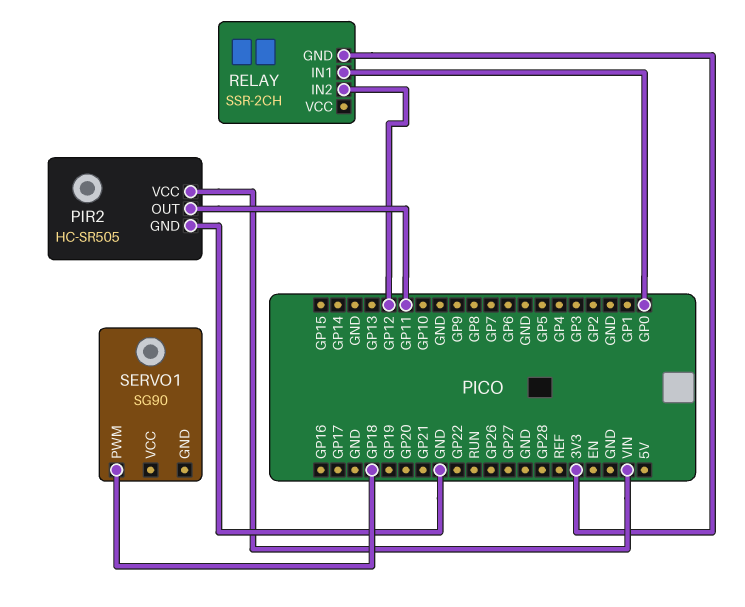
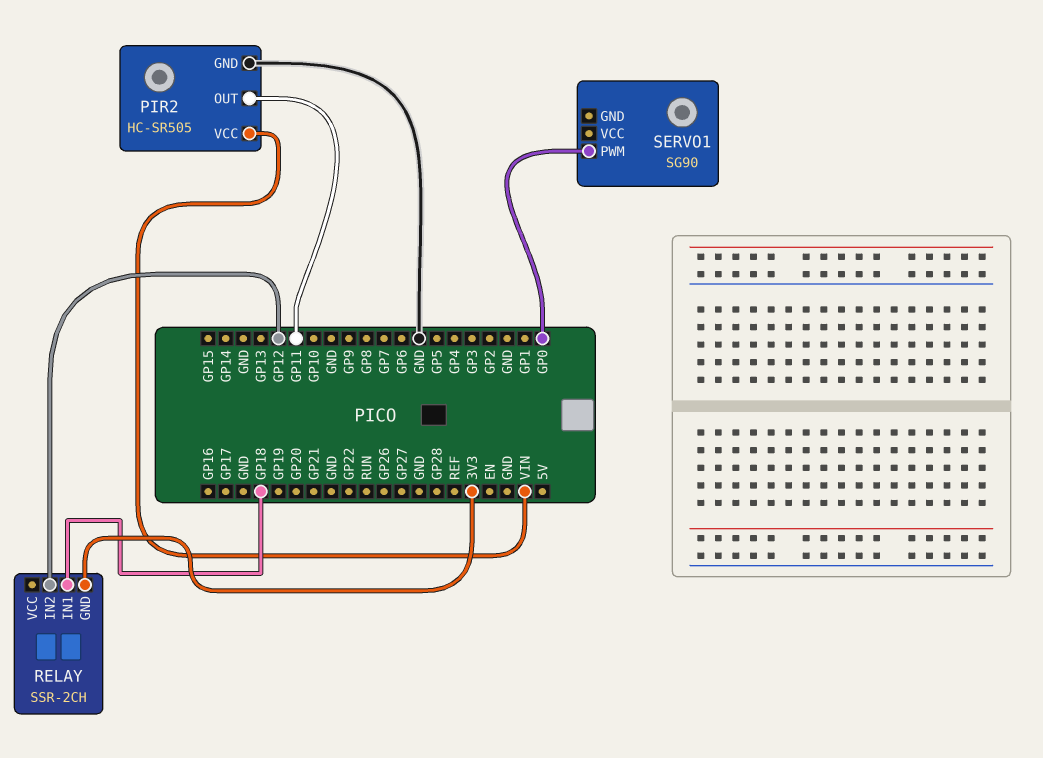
RELAY pin IN1: GP0 -> GP18
SERVO1 pin PWM: GP18 -> GP0

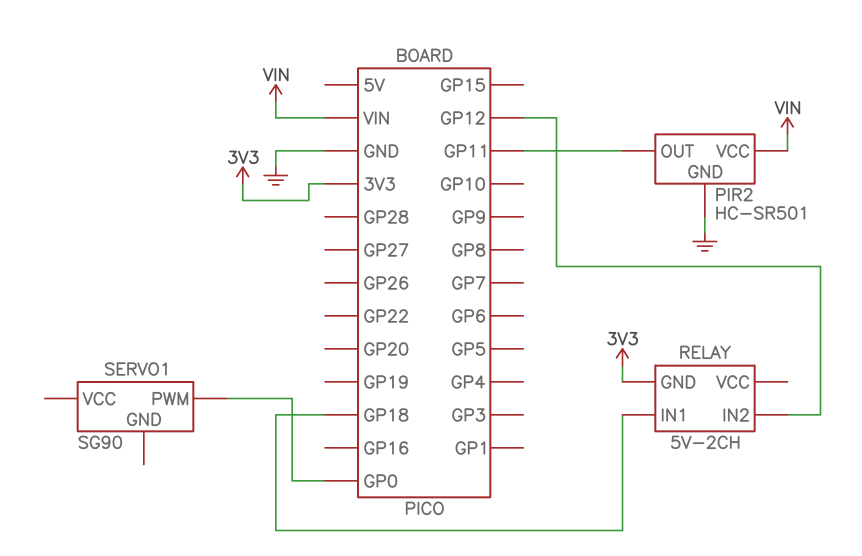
PIR2: HC-SR505 -> HC-SR501
RELAY: SSR-2CH -> 5V-2CH

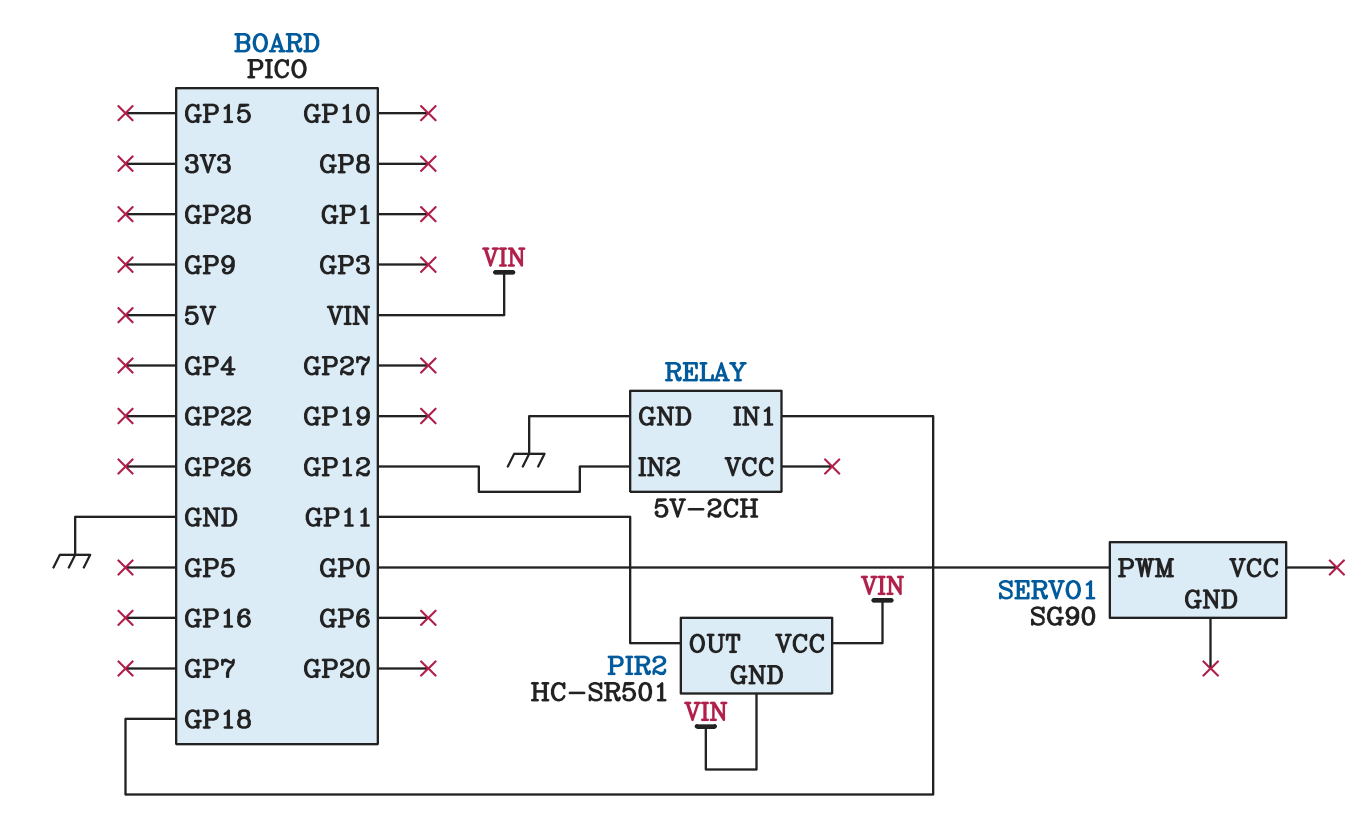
PIR2 pin GND: GND -> VIN
RELAY pin GND: 3V3 -> GND

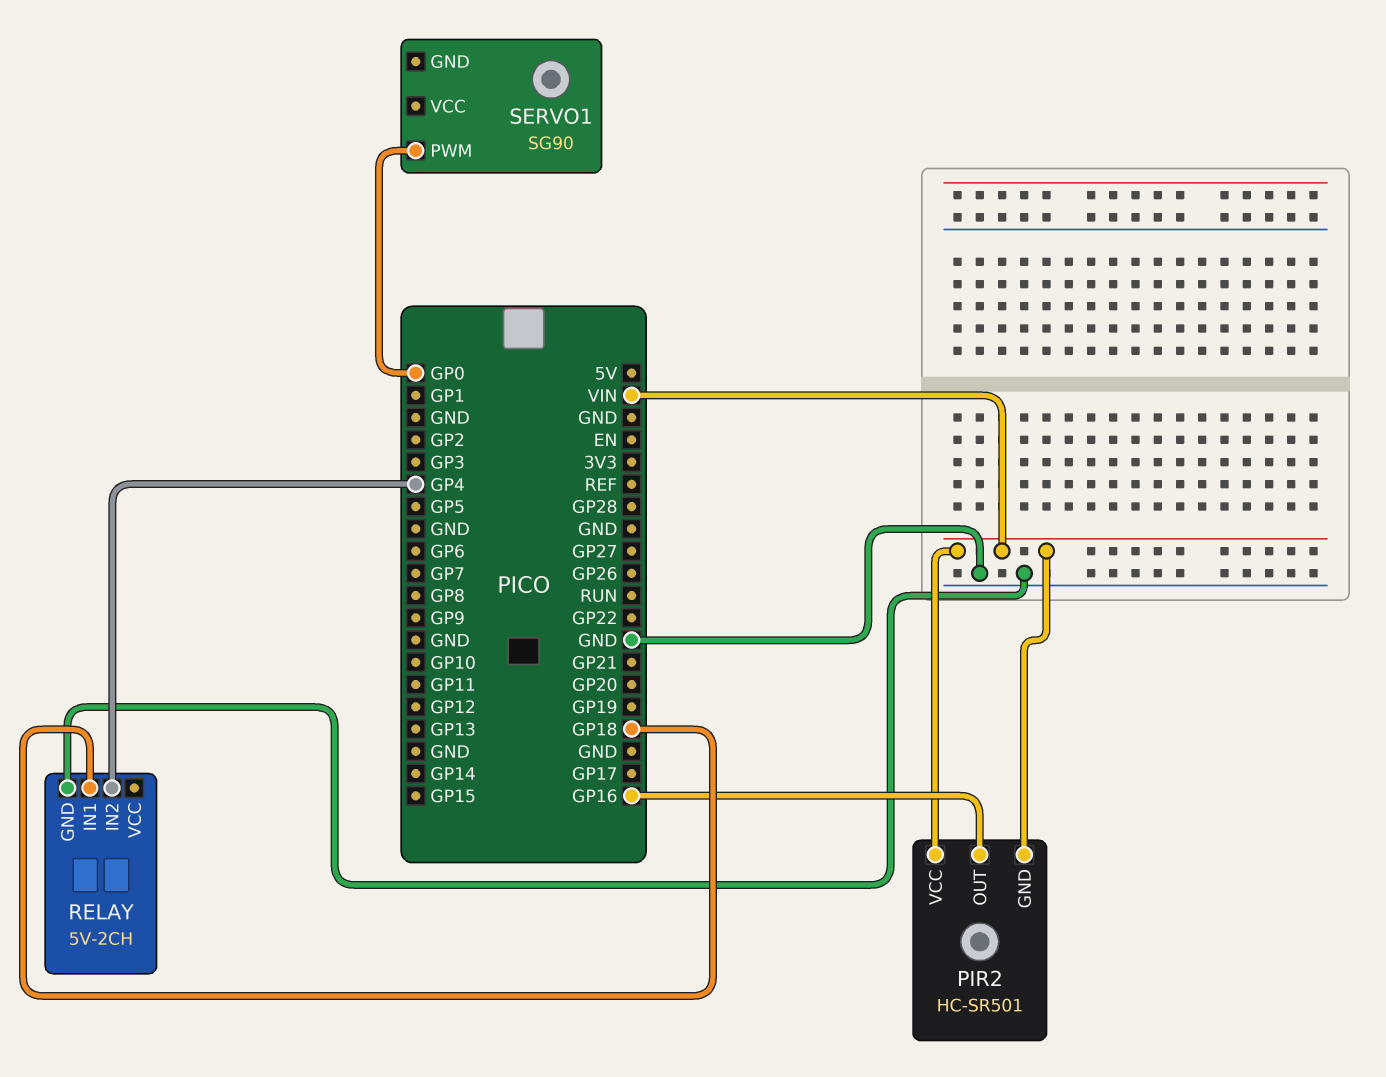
PIR2 pin OUT: GP11 -> GP16
RELAY pin IN2: GP12 -> GP4

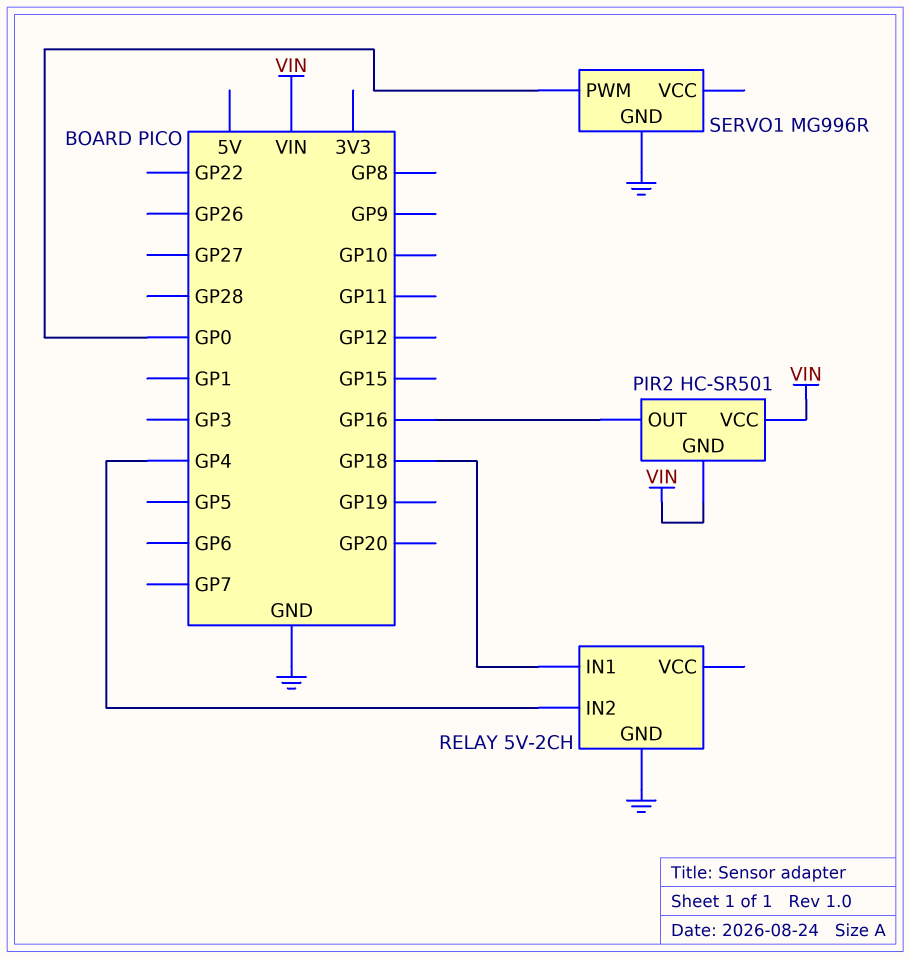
SERVO1: SG90 -> MG996R
SERVO1 pin GND: none -> GND

